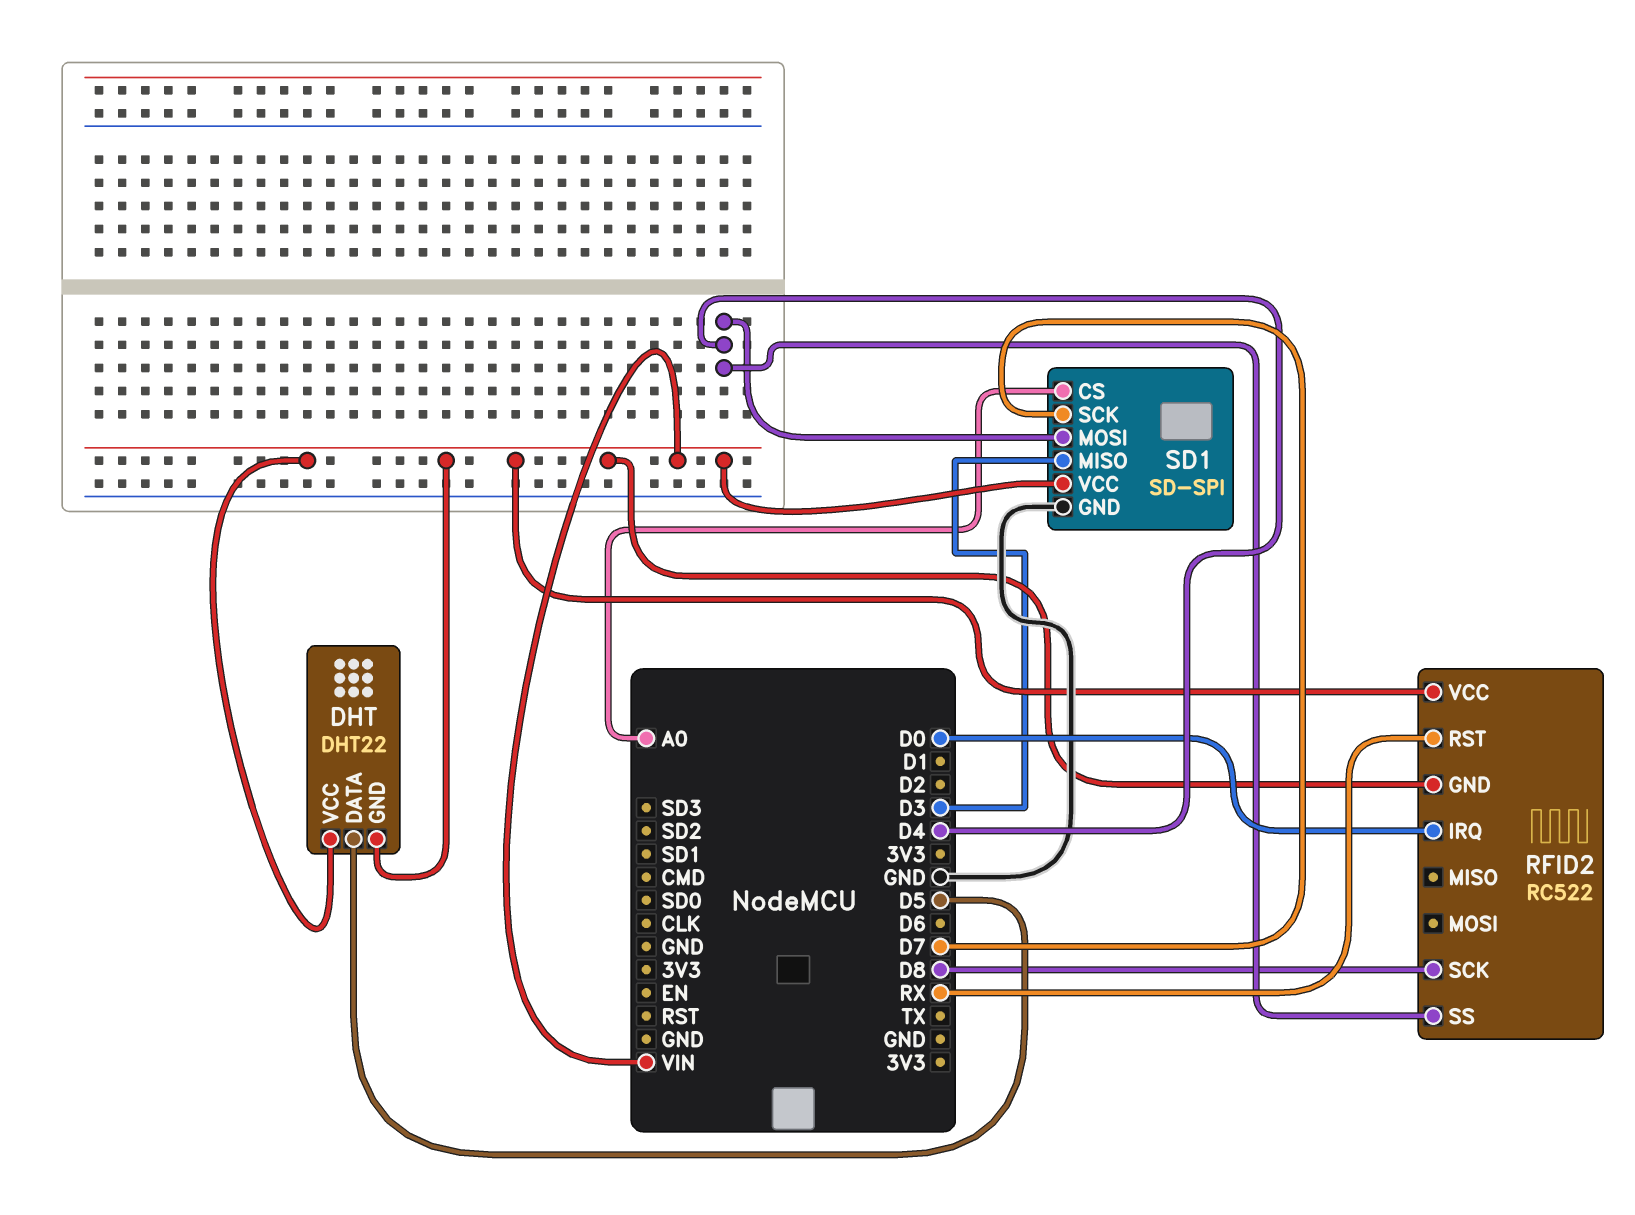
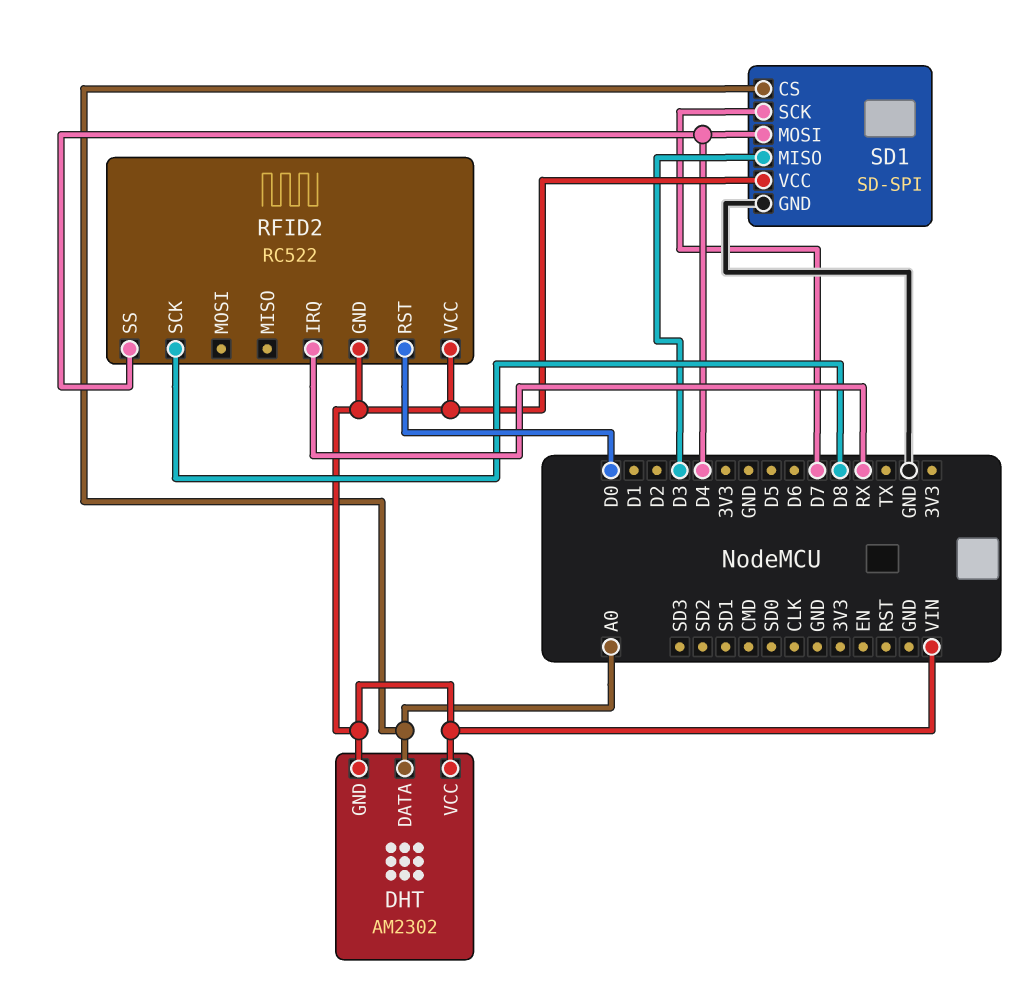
DHT: DHT22 -> AM2302
DHT pin DATA: D5 -> A0
RFID2 pin IRQ: D0 -> RX
RFID2 pin RST: RX -> D0

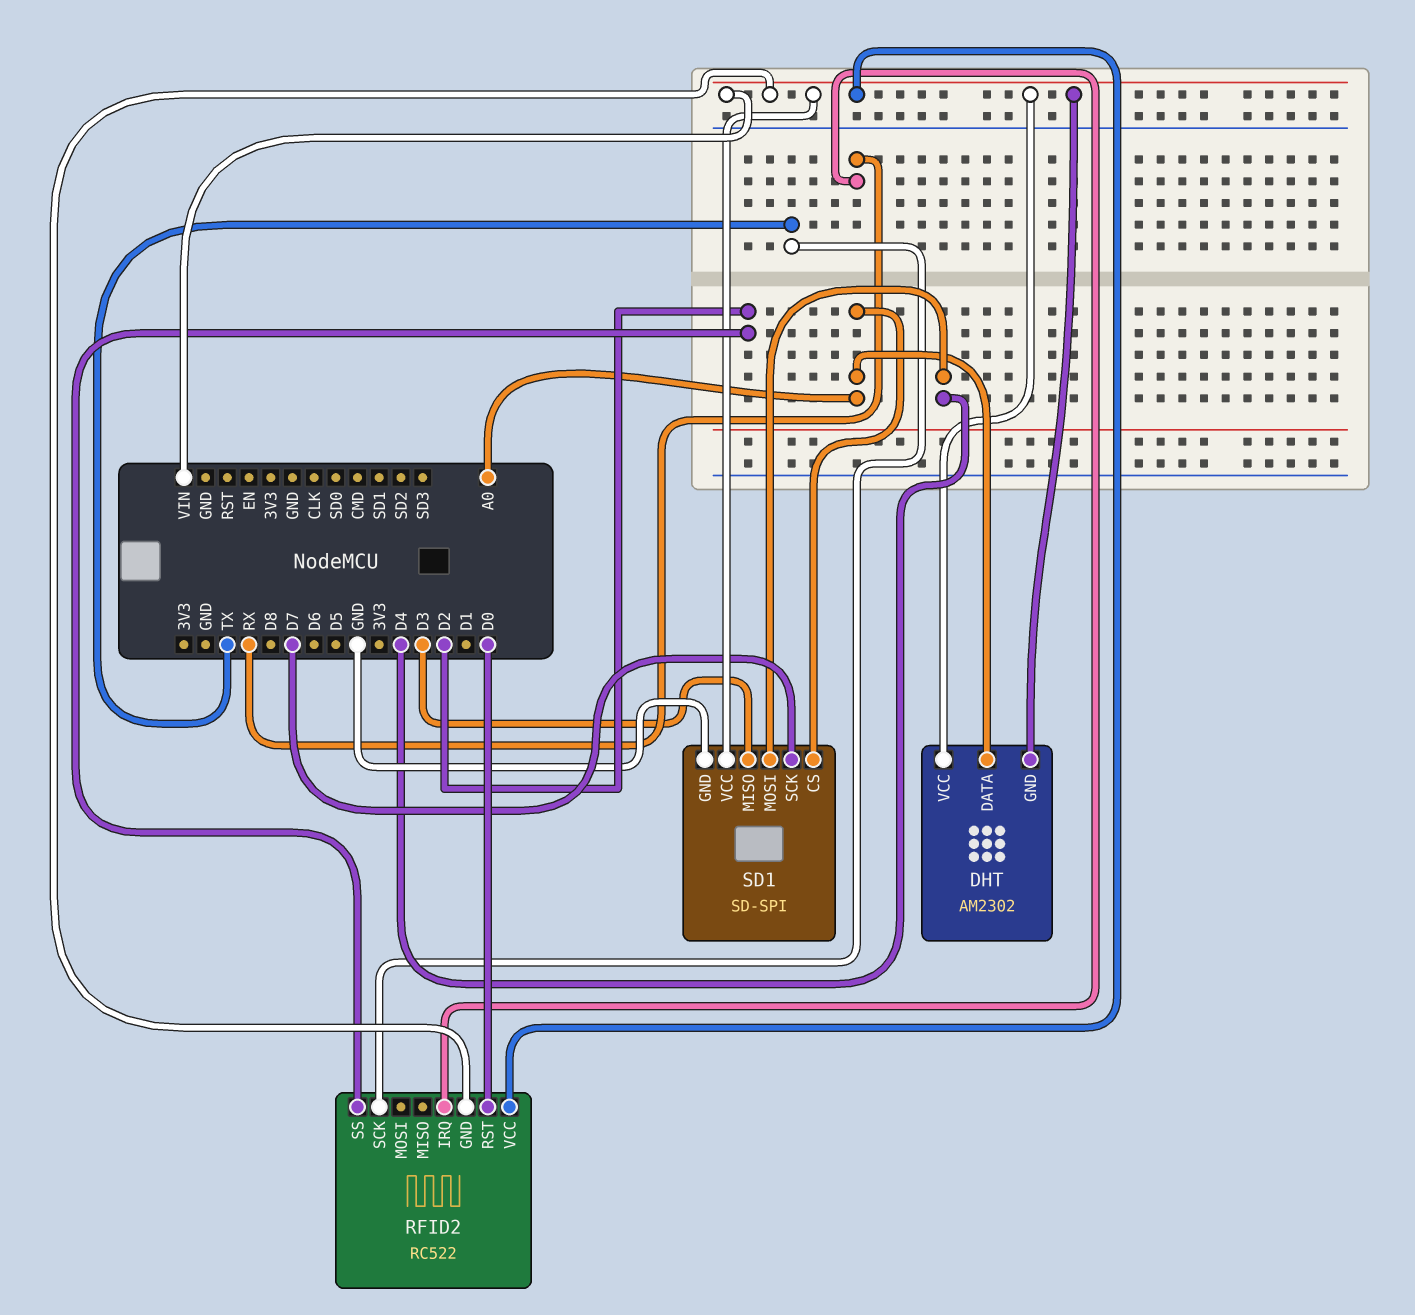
RFID2 pin SCK: D8 -> TX
RFID2 pin SS: D4 -> D2

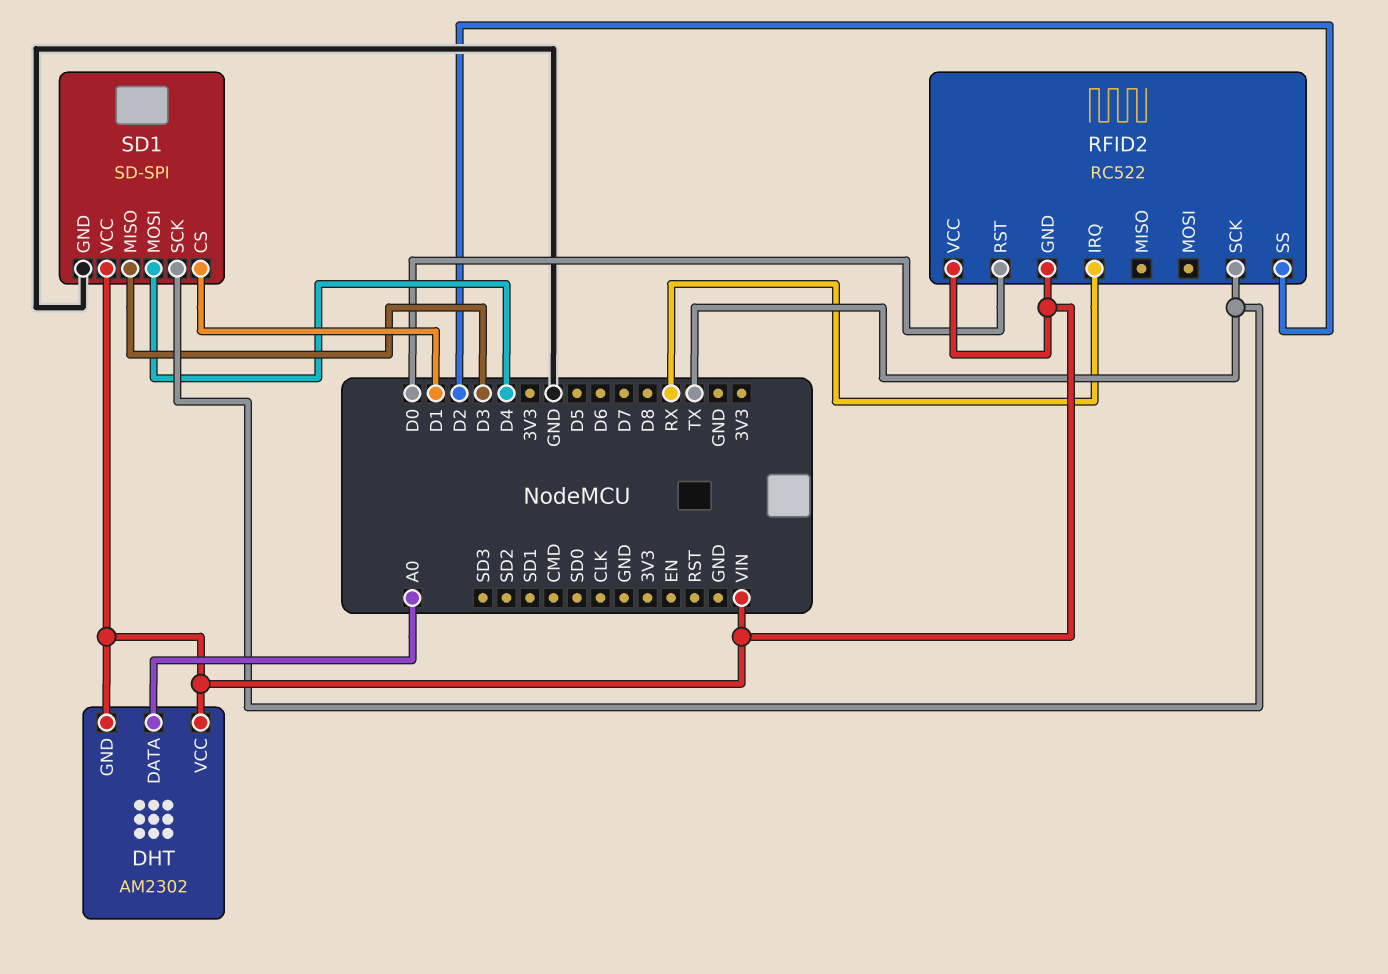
SD1 pin CS: A0 -> D1
SD1 pin SCK: D7 -> TX

